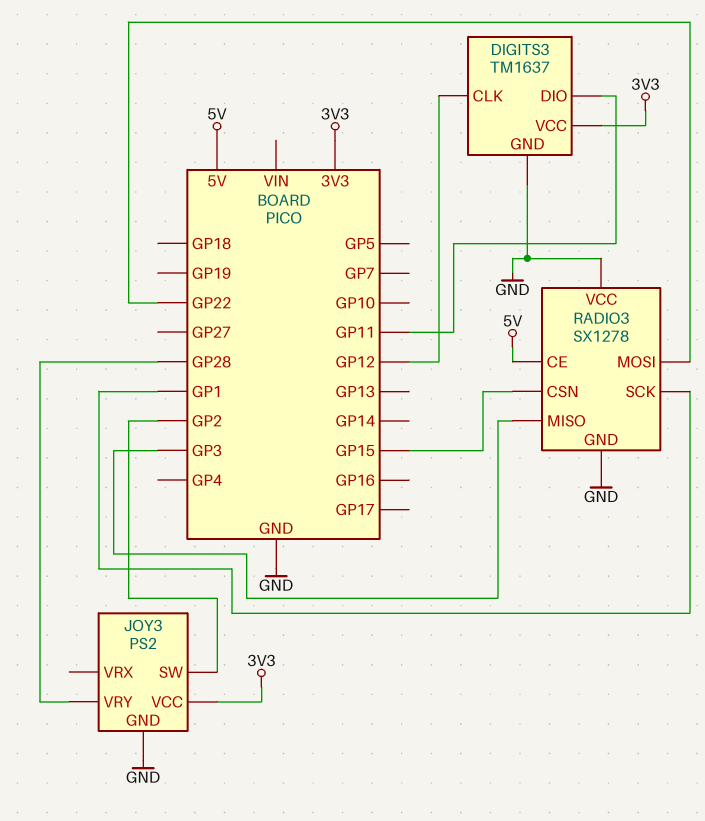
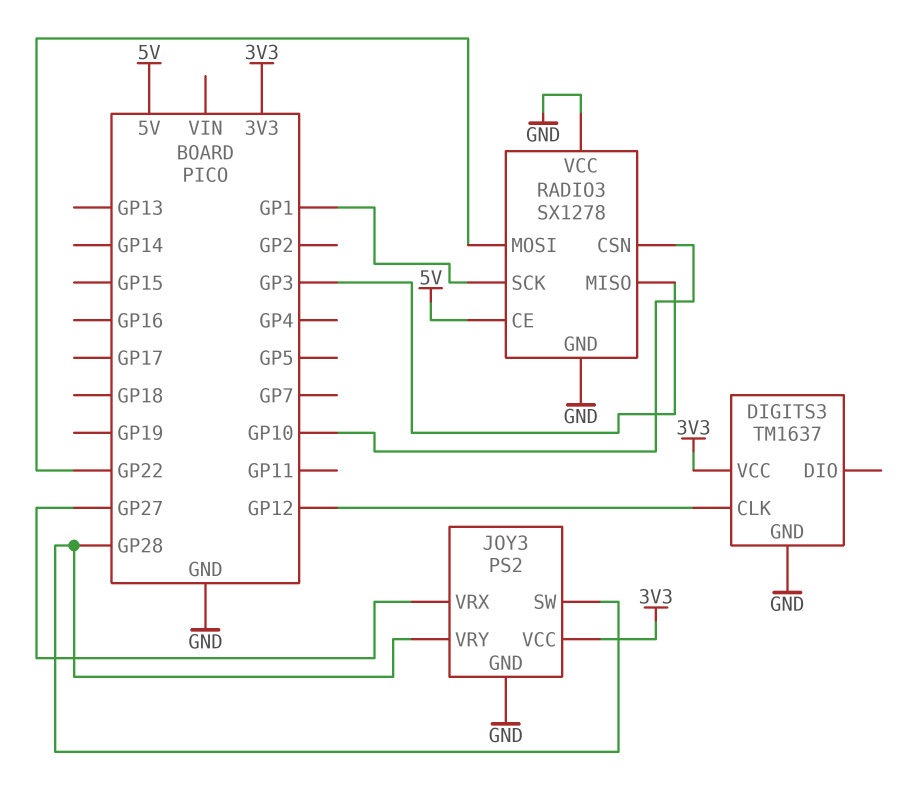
DIGITS3 pin DIO: GP11 -> none
JOY3 pin SW: GP2 -> GP28
JOY3 pin VRX: none -> GP27
RADIO3 pin CSN: GP15 -> GP10

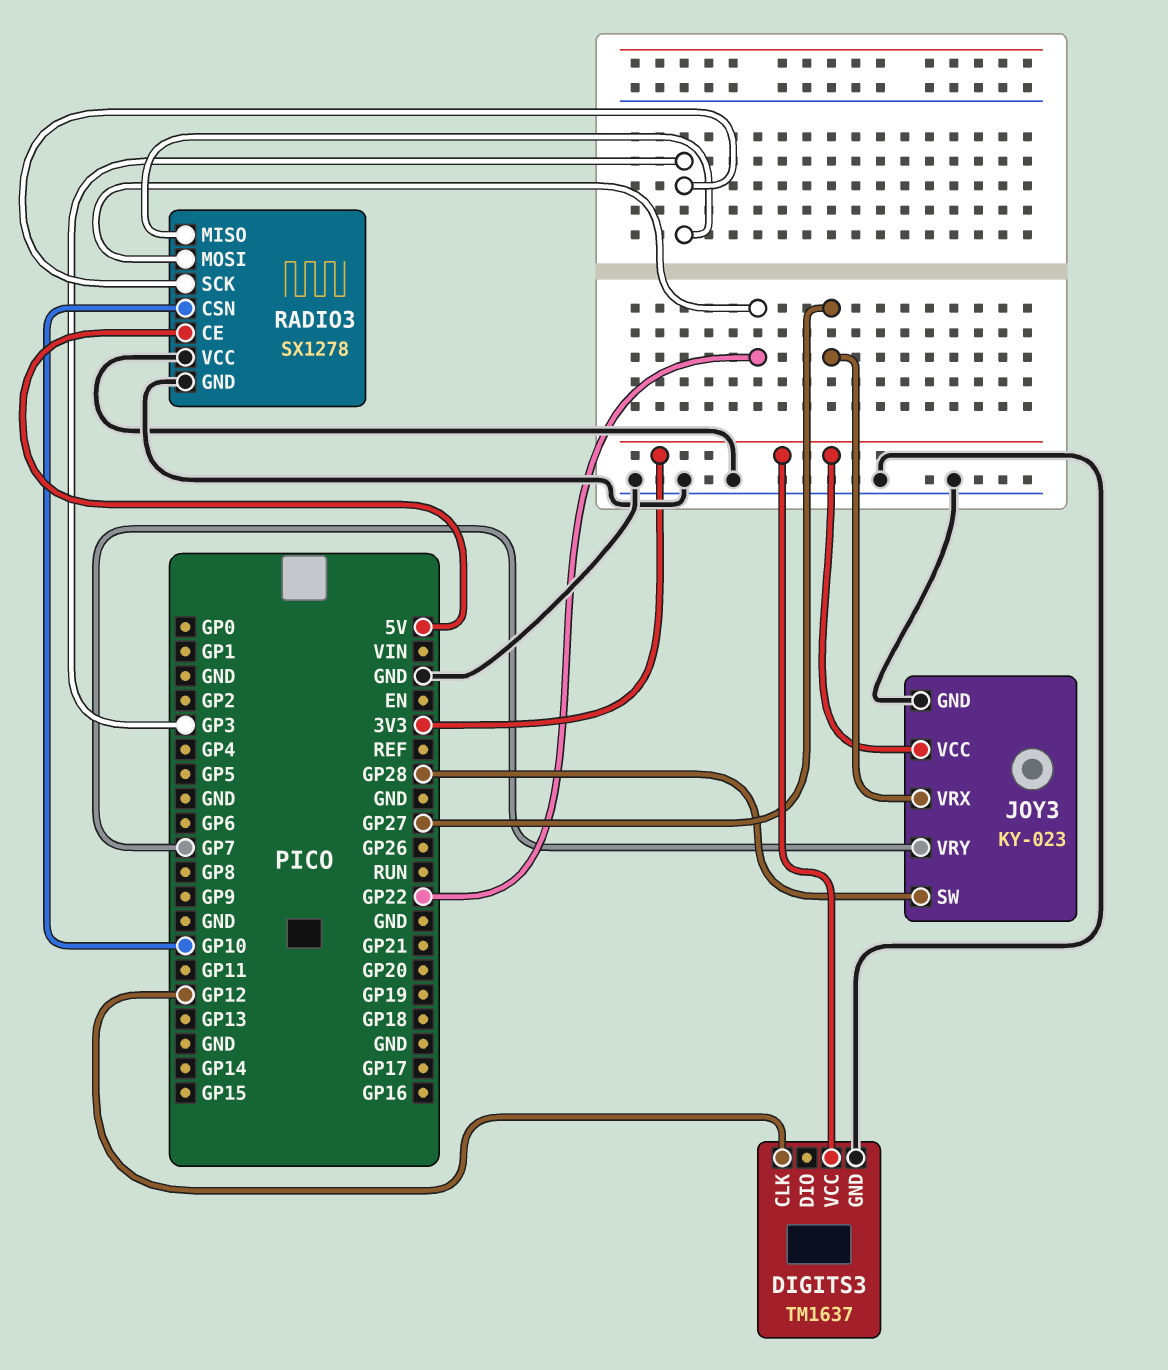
JOY3: PS2 -> KY-023
JOY3 pin VRY: GP28 -> GP7
RADIO3 pin SCK: GP1 -> GP3

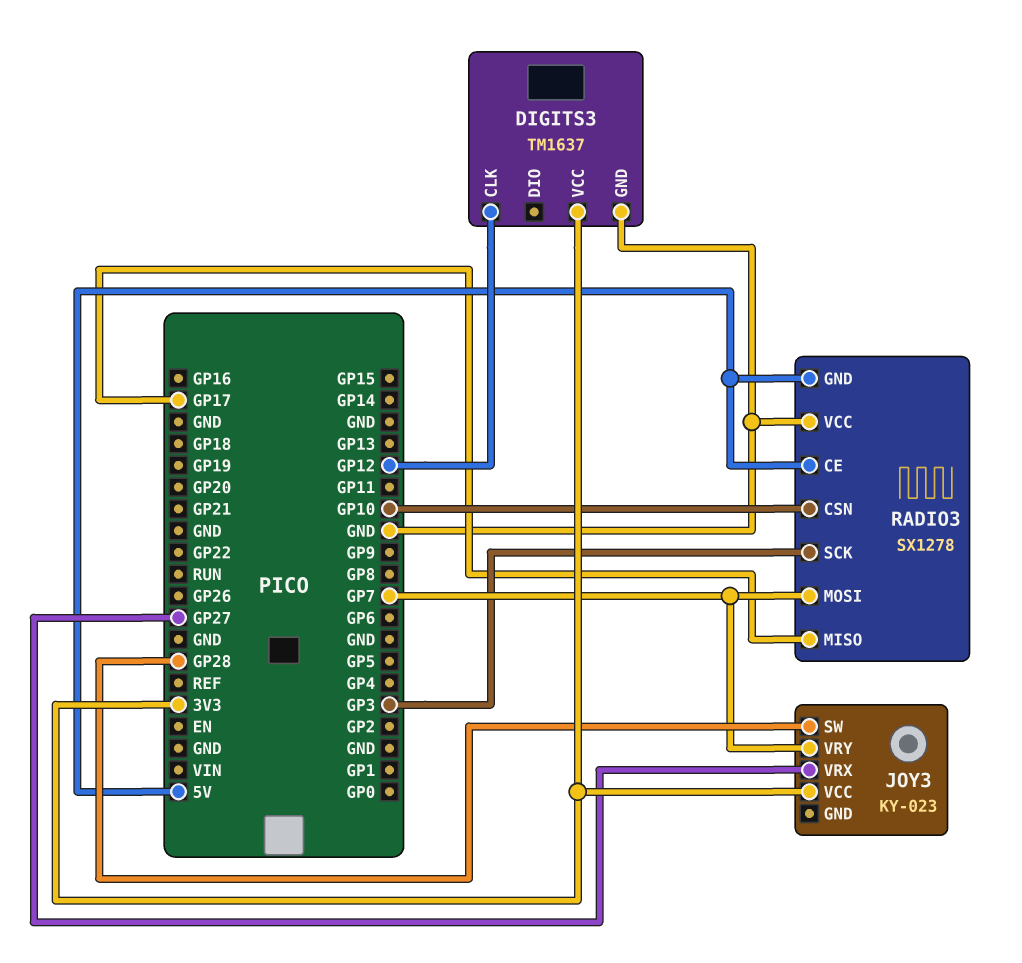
JOY3 pin GND: GND -> none
RADIO3 pin GND: GND -> 5V
RADIO3 pin MISO: GP3 -> GP17
RADIO3 pin MOSI: GP22 -> GP7

